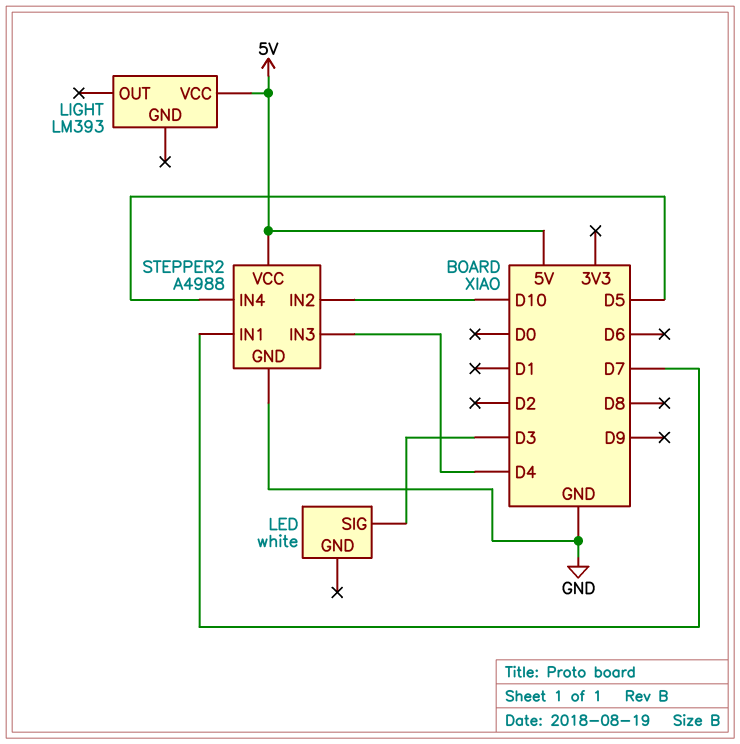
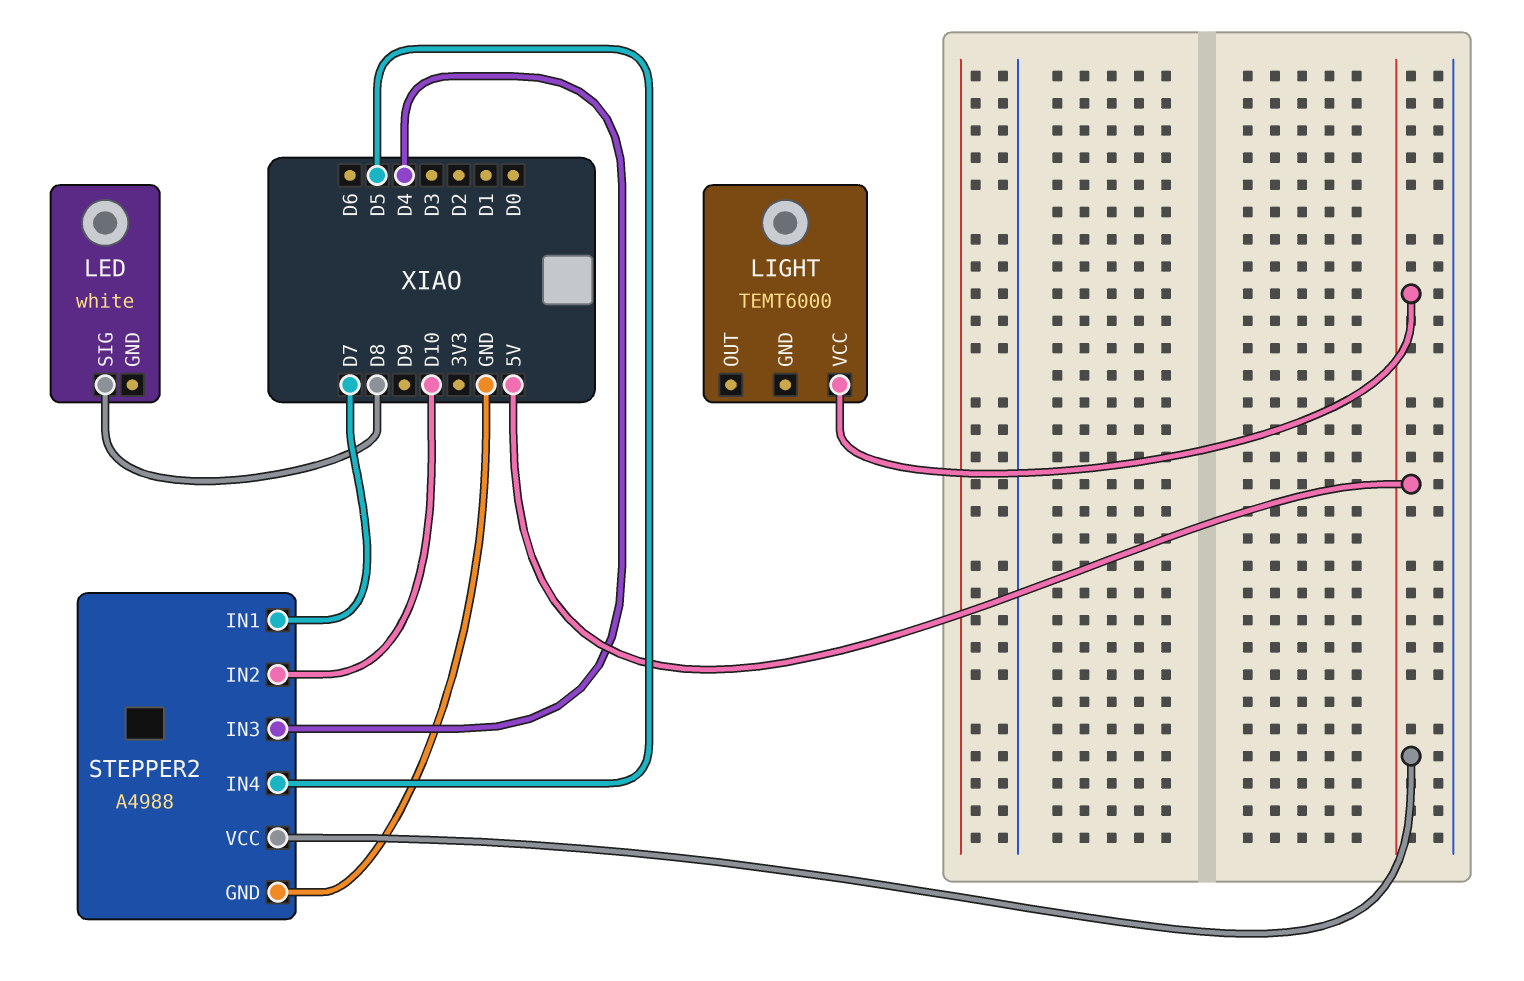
LED pin SIG: D3 -> D8
LIGHT: LM393 -> TEMT6000

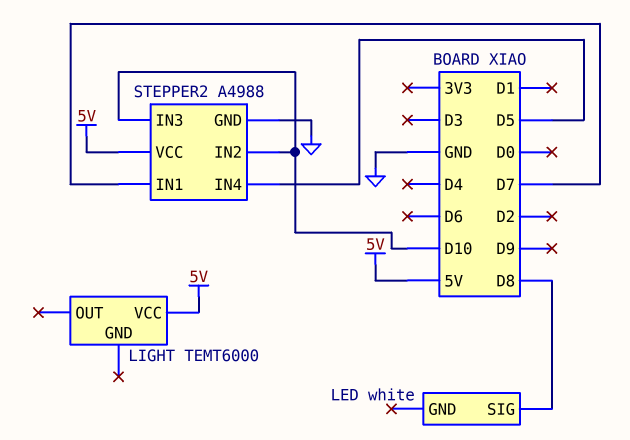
STEPPER2 pin IN3: D4 -> D10

